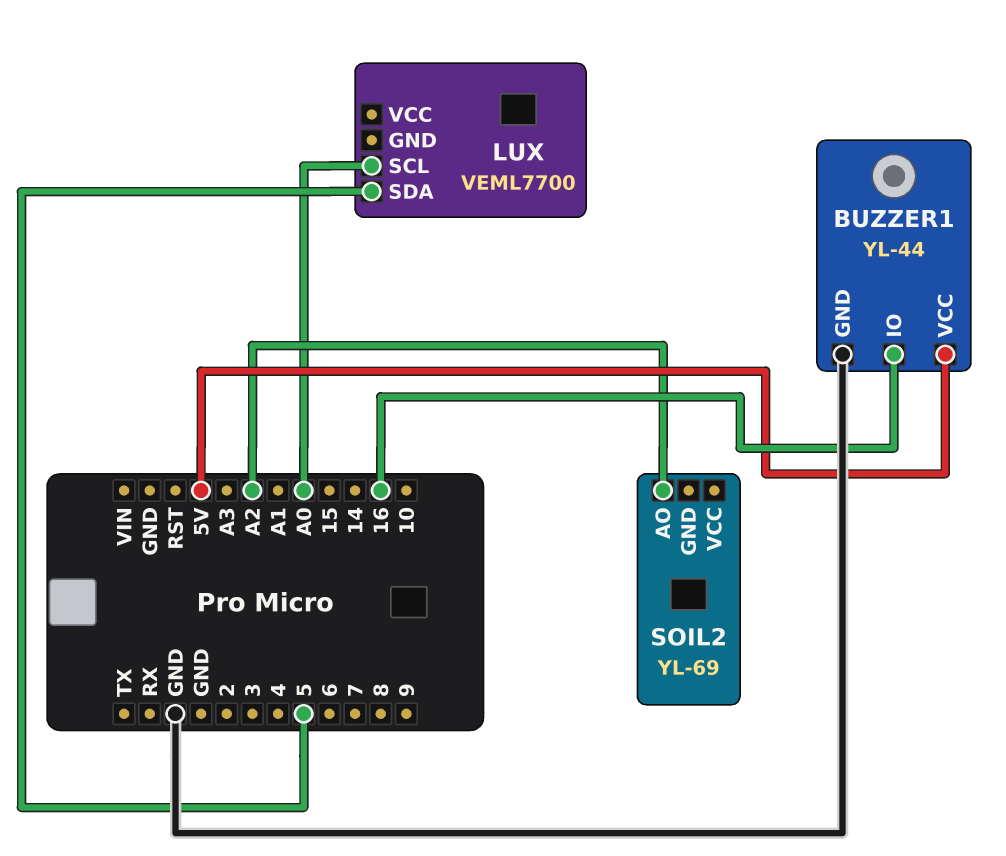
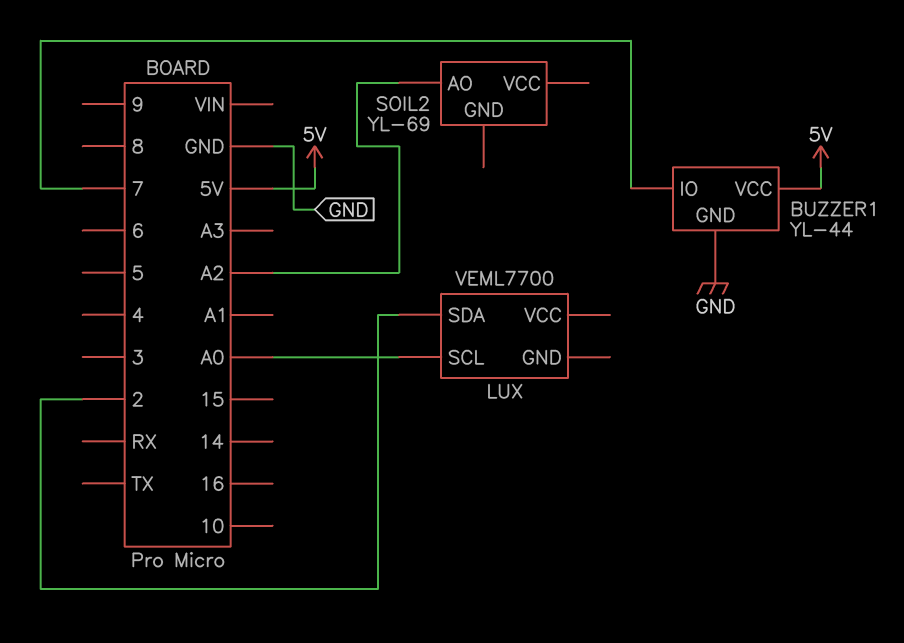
BUZZER1 pin IO: 16 -> 7
LUX pin SDA: 5 -> 2

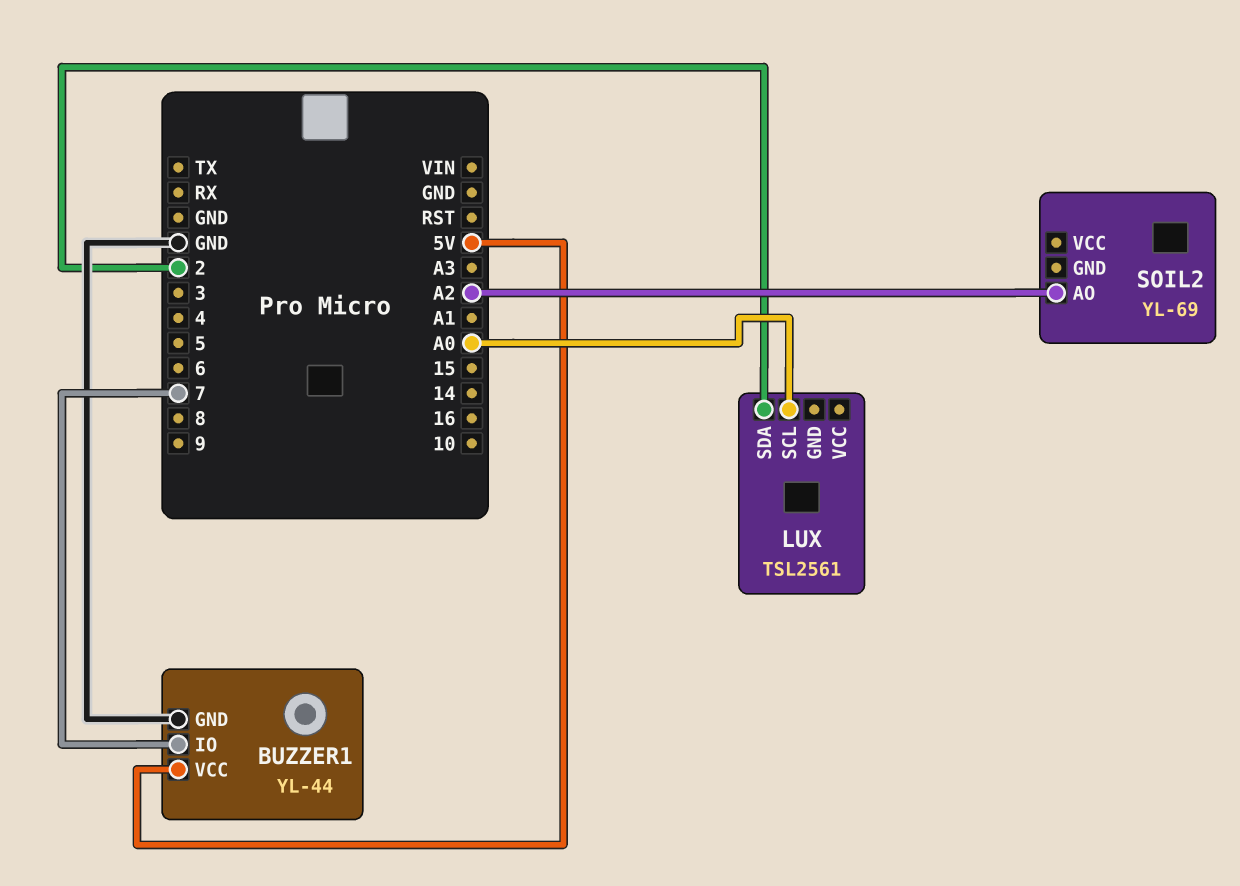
LUX: VEML7700 -> TSL2561

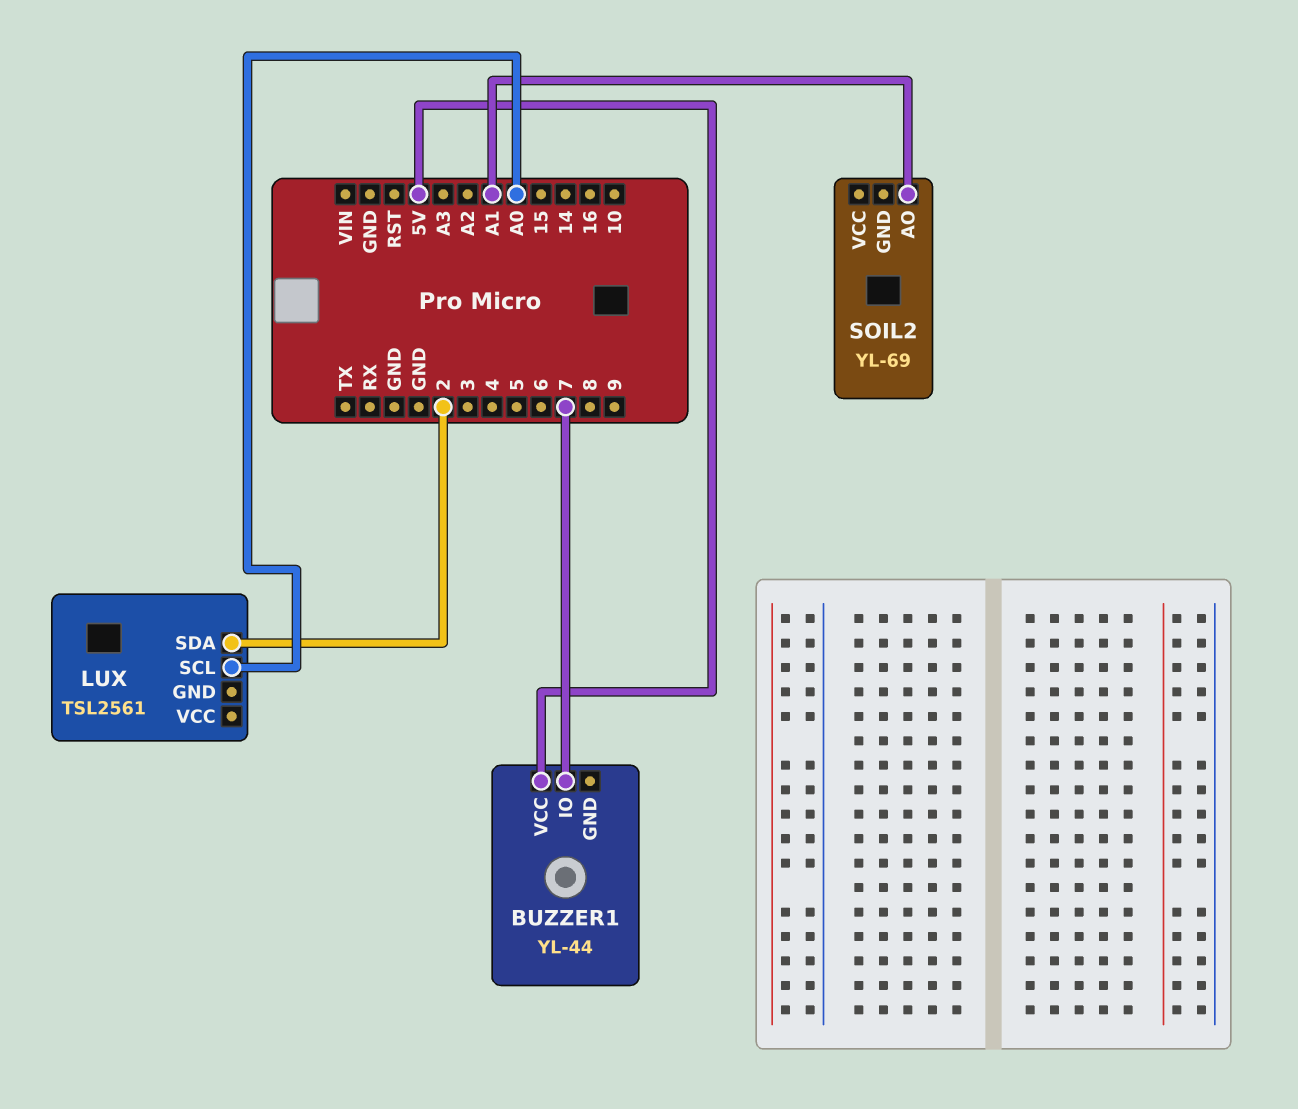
BUZZER1 pin GND: GND -> none
SOIL2 pin AO: A2 -> A1

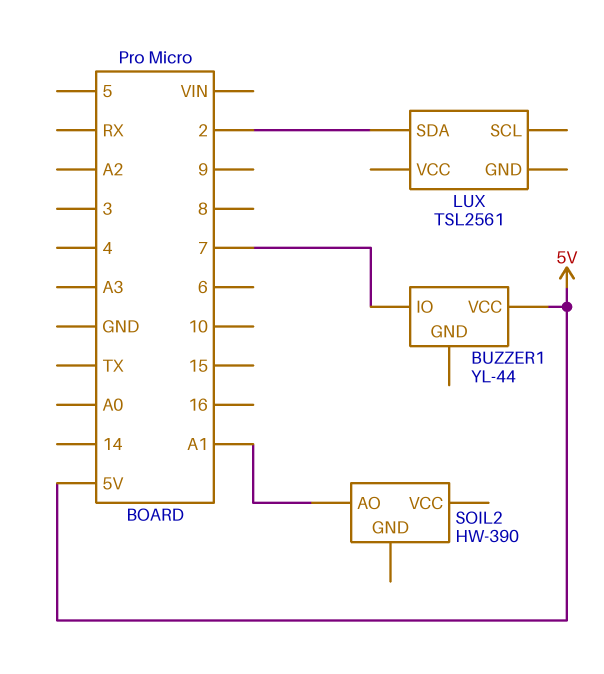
LUX pin SCL: A0 -> none
SOIL2: YL-69 -> HW-390

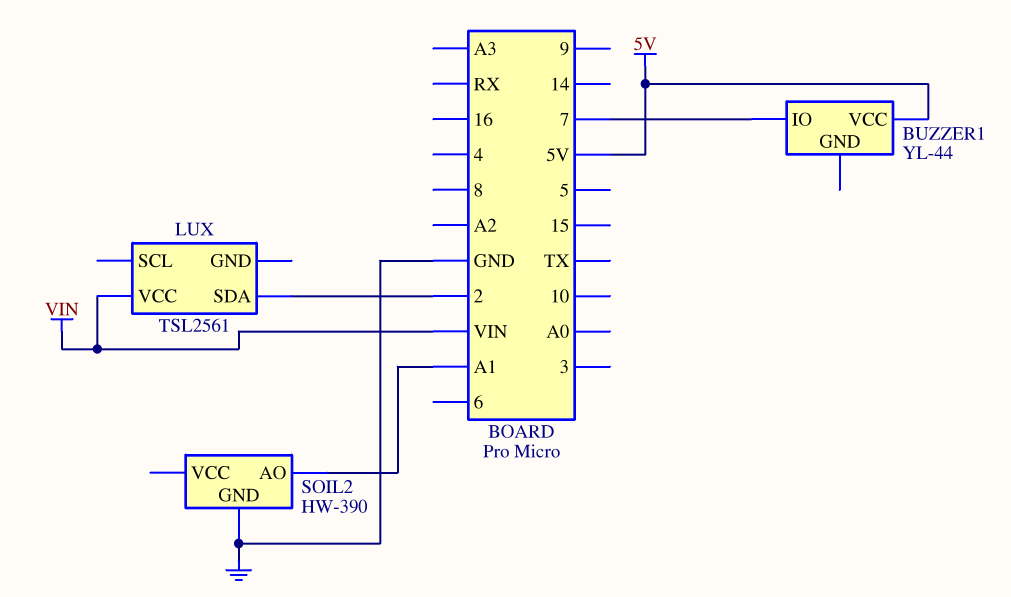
LUX pin VCC: none -> VIN
SOIL2 pin GND: none -> GND

